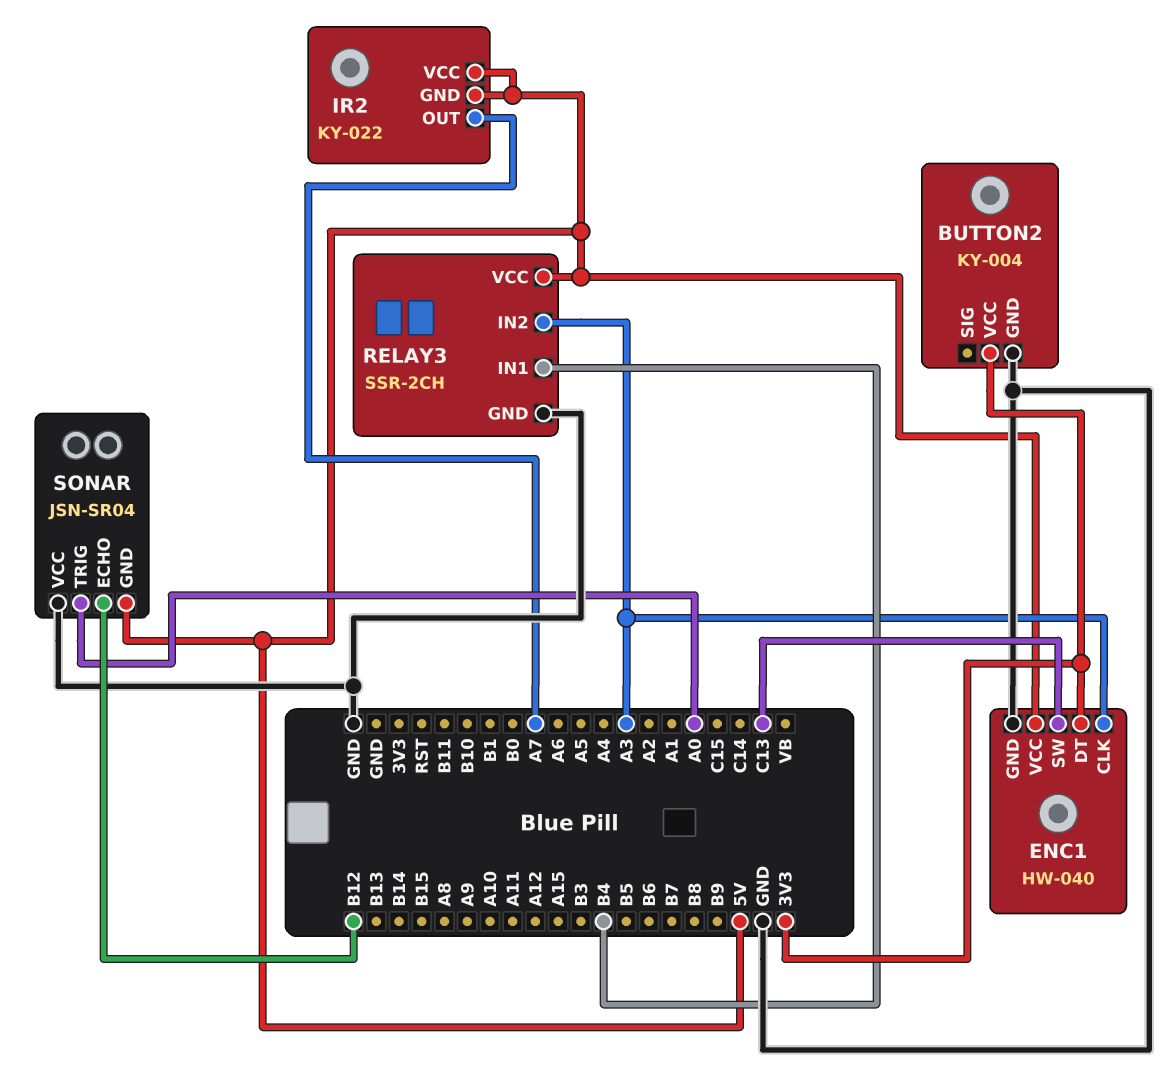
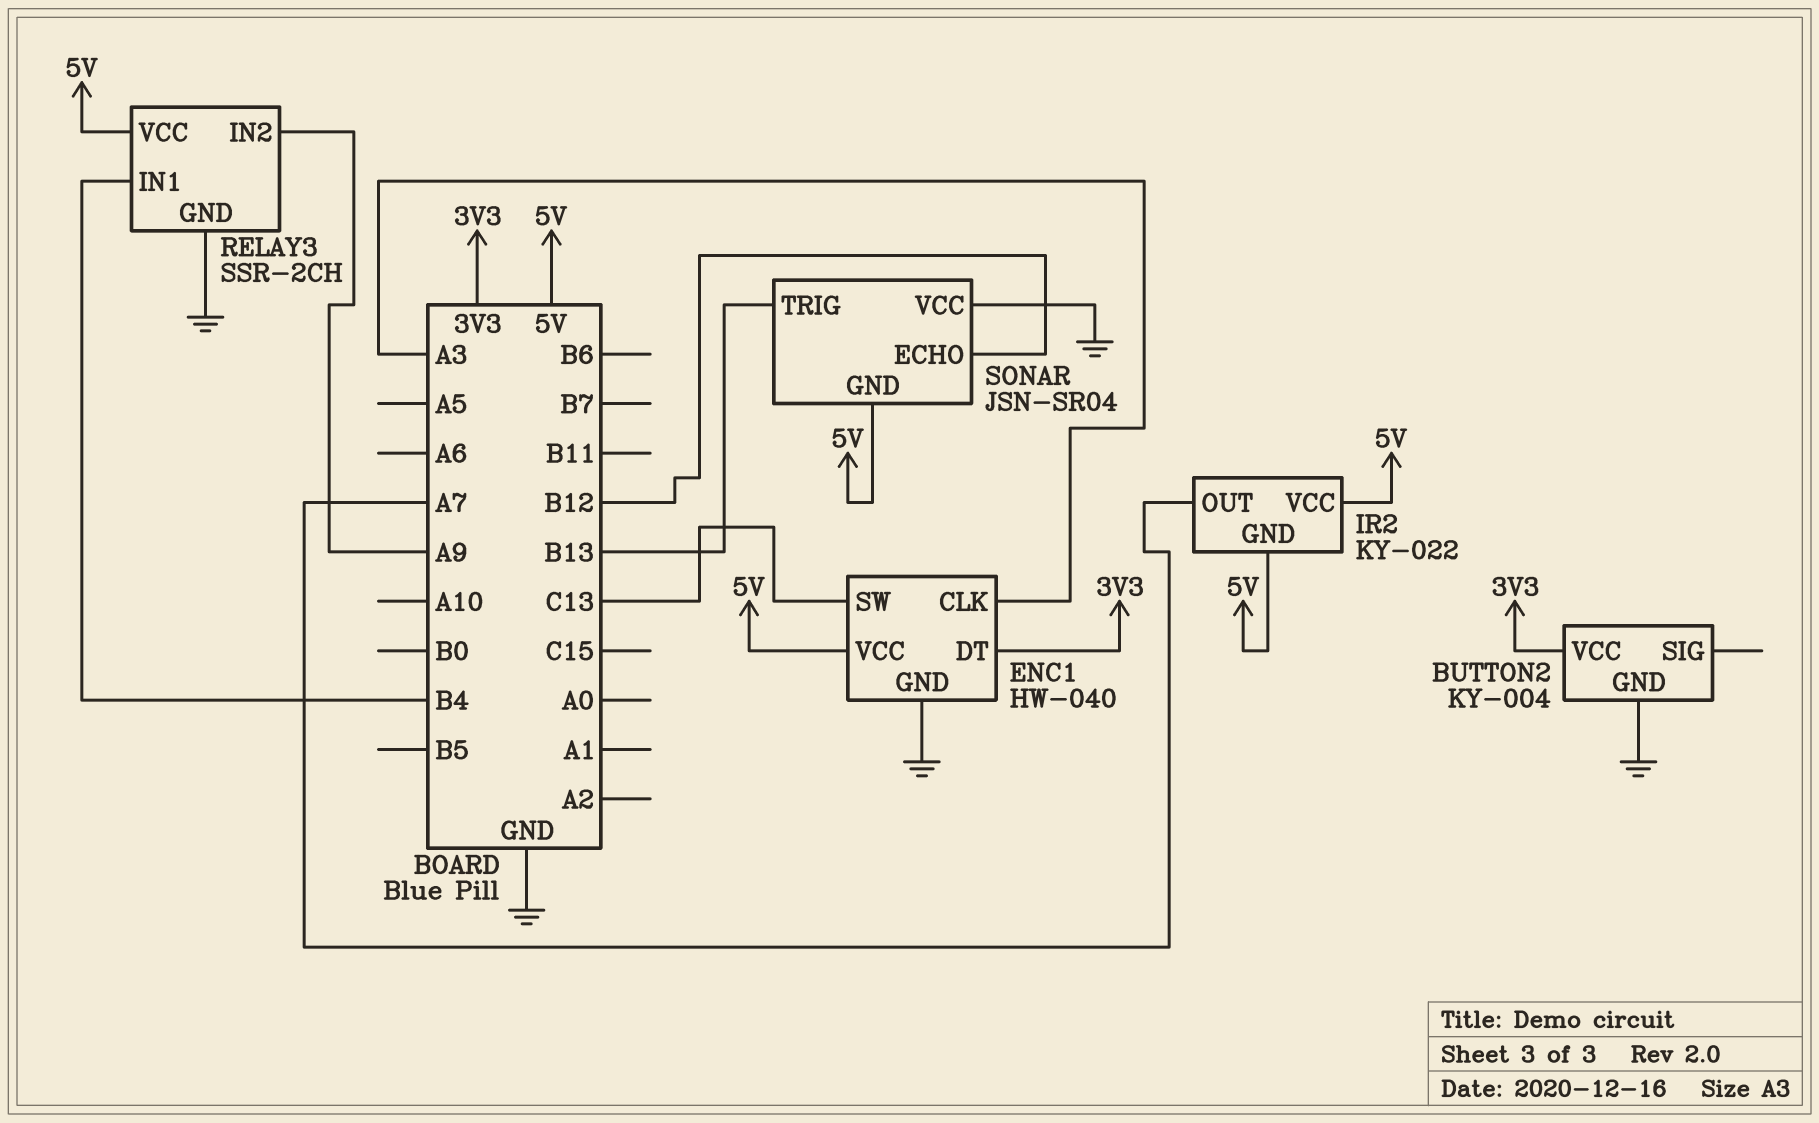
RELAY3 pin IN2: A3 -> A9
SONAR pin TRIG: A0 -> B13

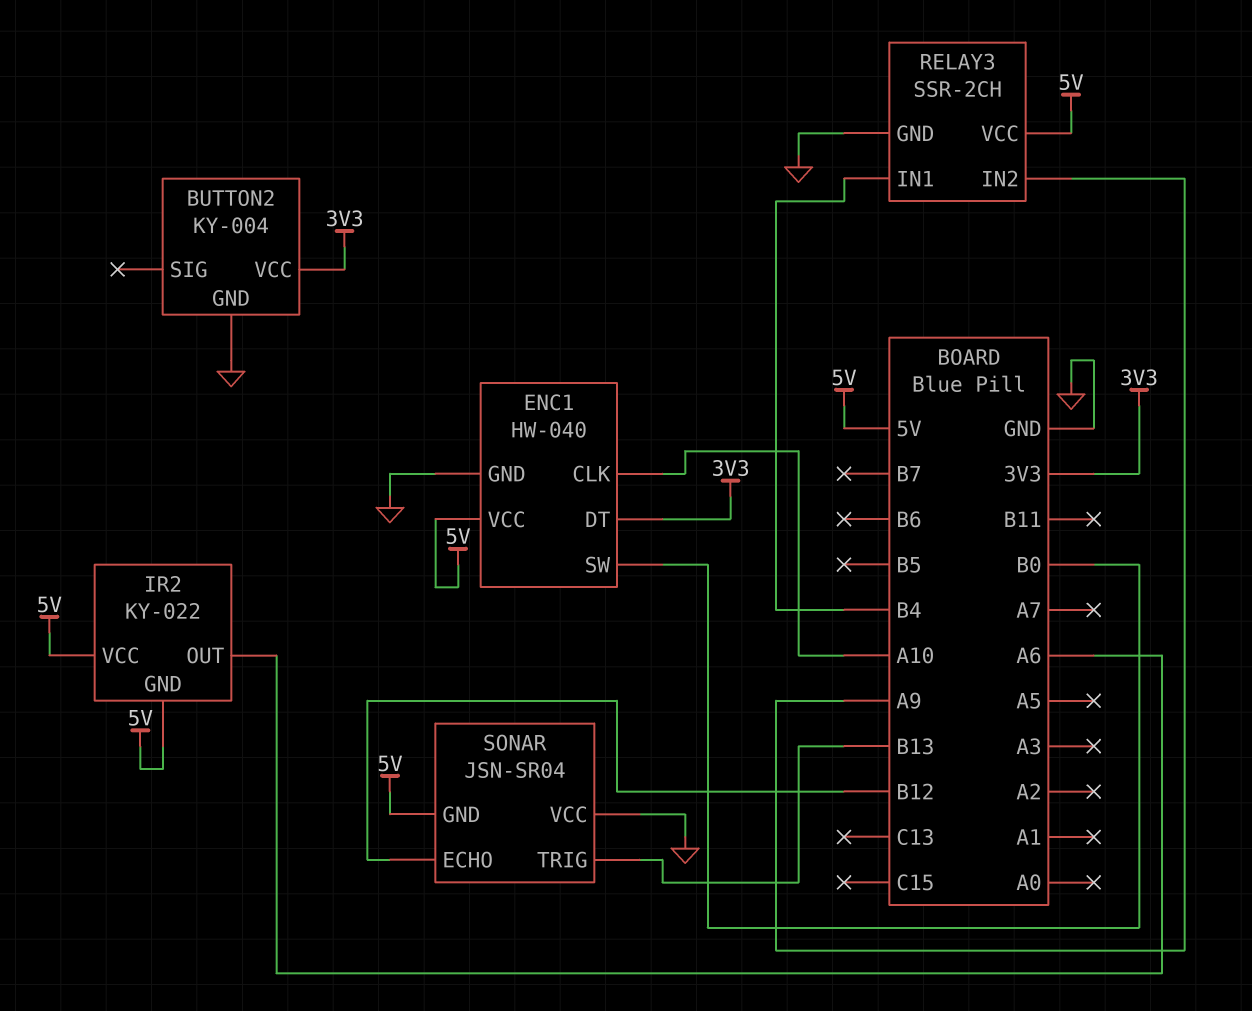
ENC1 pin CLK: A3 -> A10
ENC1 pin SW: C13 -> B0
IR2 pin OUT: A7 -> A6

